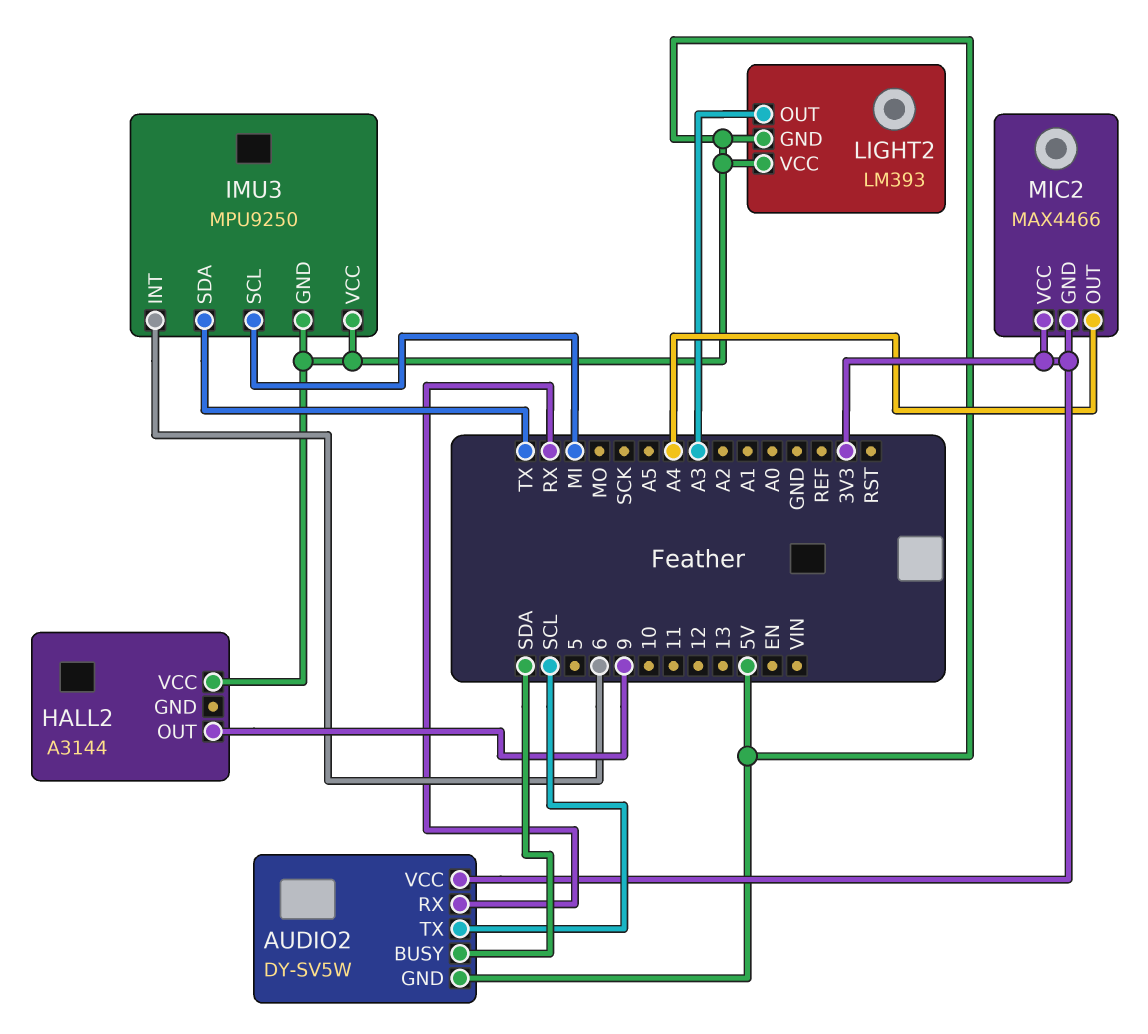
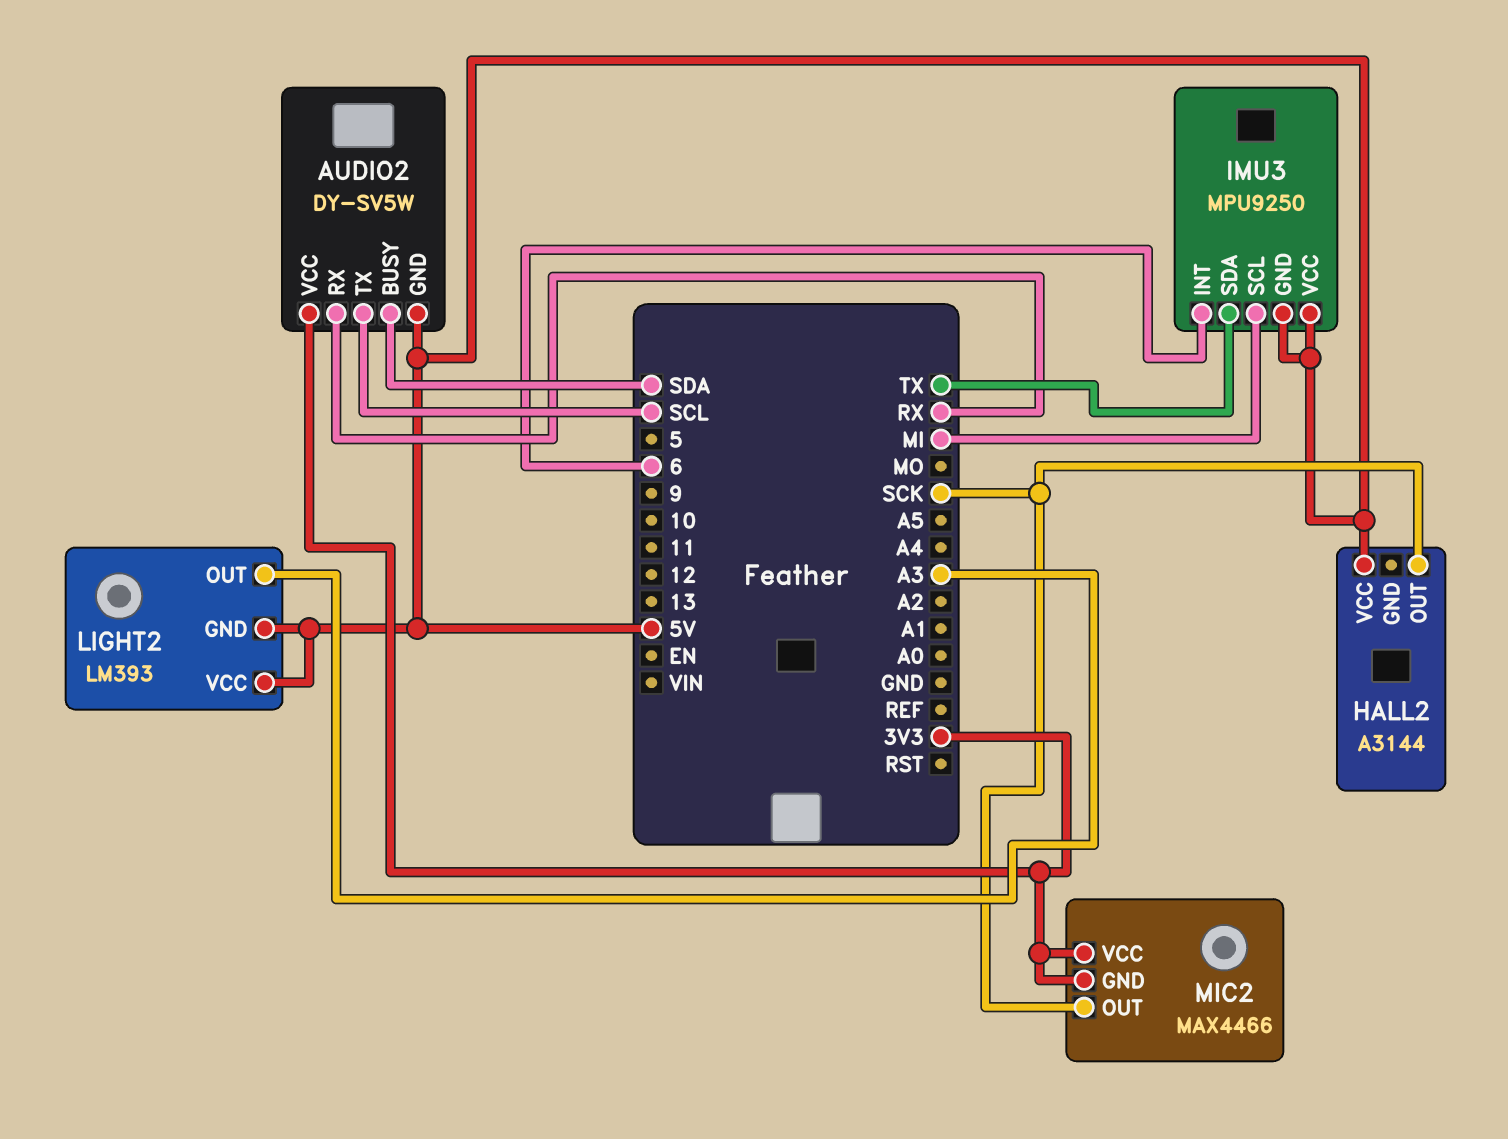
HALL2 pin OUT: 9 -> SCK
MIC2 pin OUT: A4 -> SCK

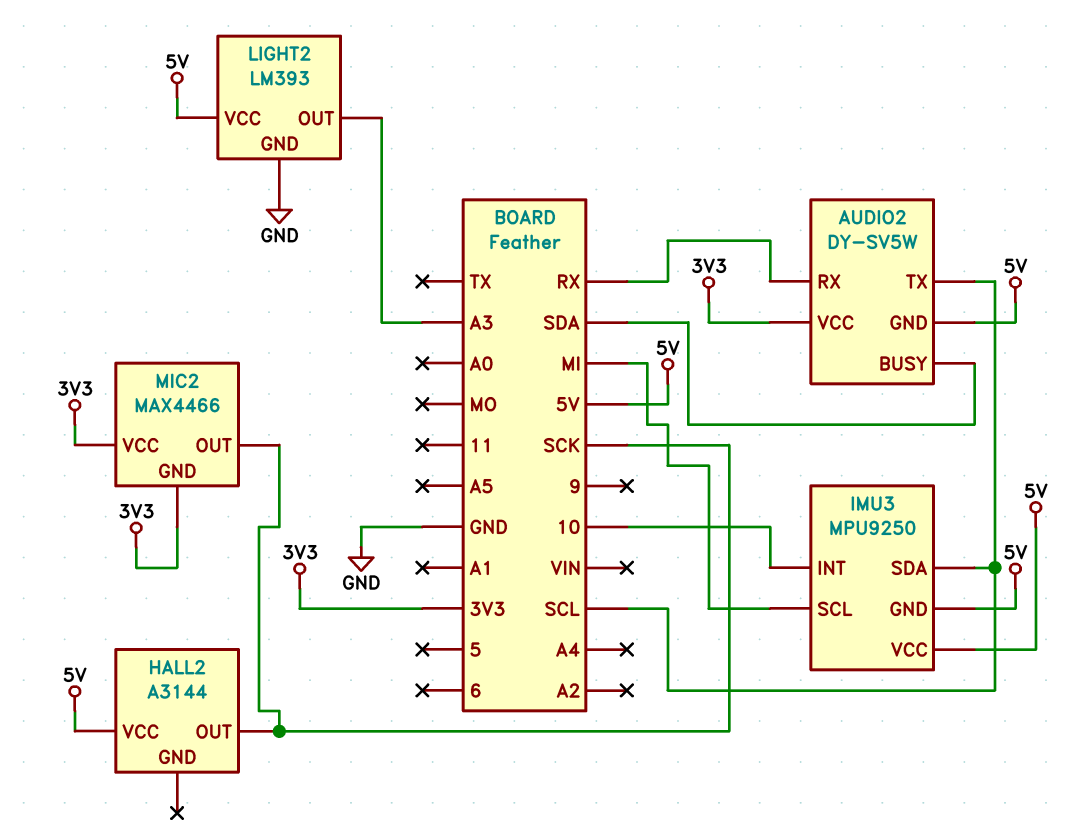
IMU3 pin INT: 6 -> 10
IMU3 pin SDA: TX -> SCL
LIGHT2 pin GND: 5V -> GND

